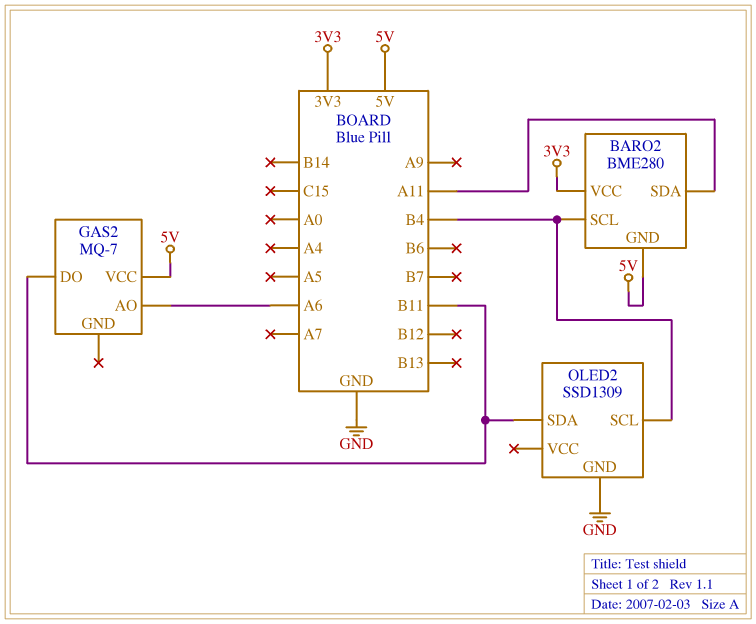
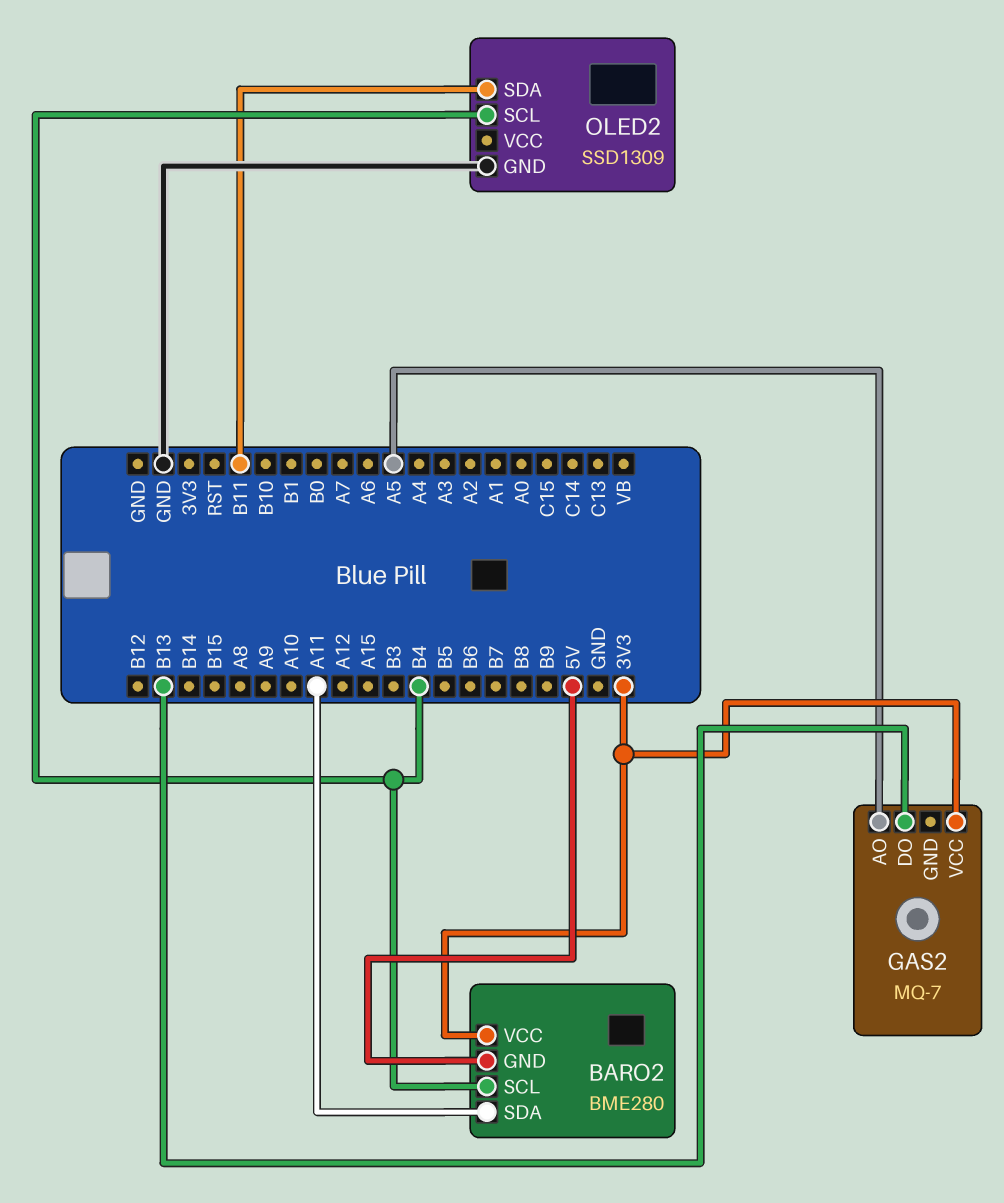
GAS2 pin AO: A6 -> A5
GAS2 pin DO: B11 -> B13
GAS2 pin VCC: 5V -> 3V3

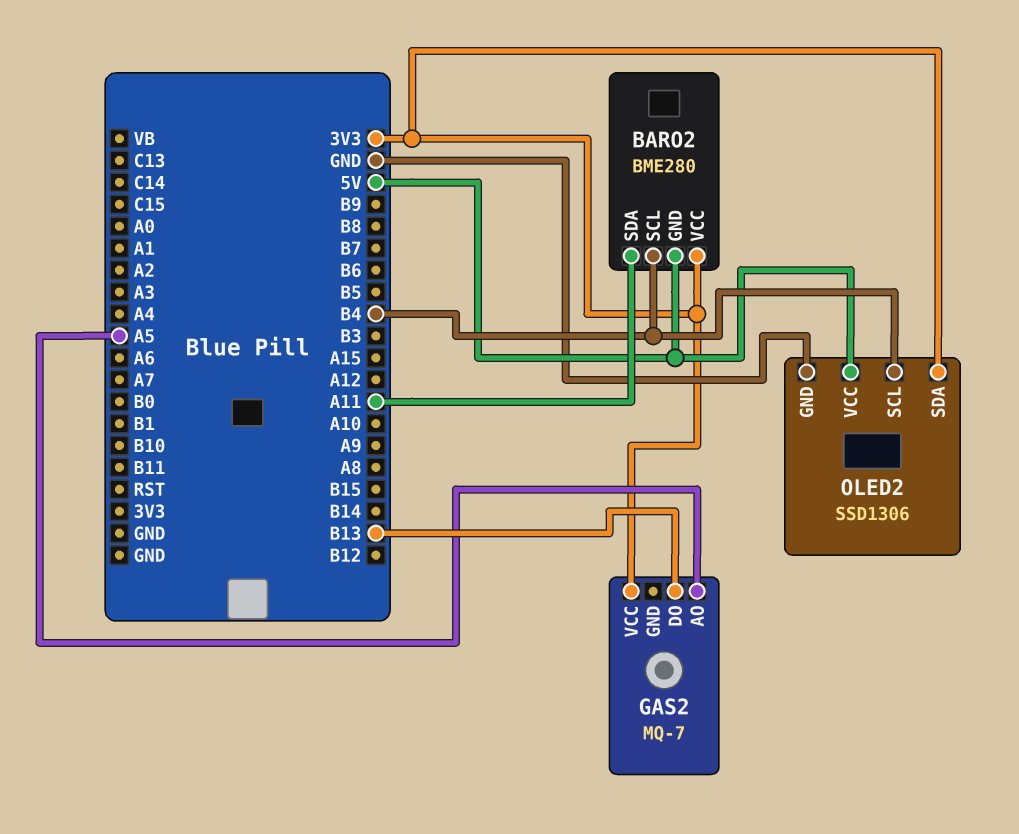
OLED2: SSD1309 -> SSD1306
OLED2 pin SDA: B11 -> 3V3
OLED2 pin VCC: none -> 5V

